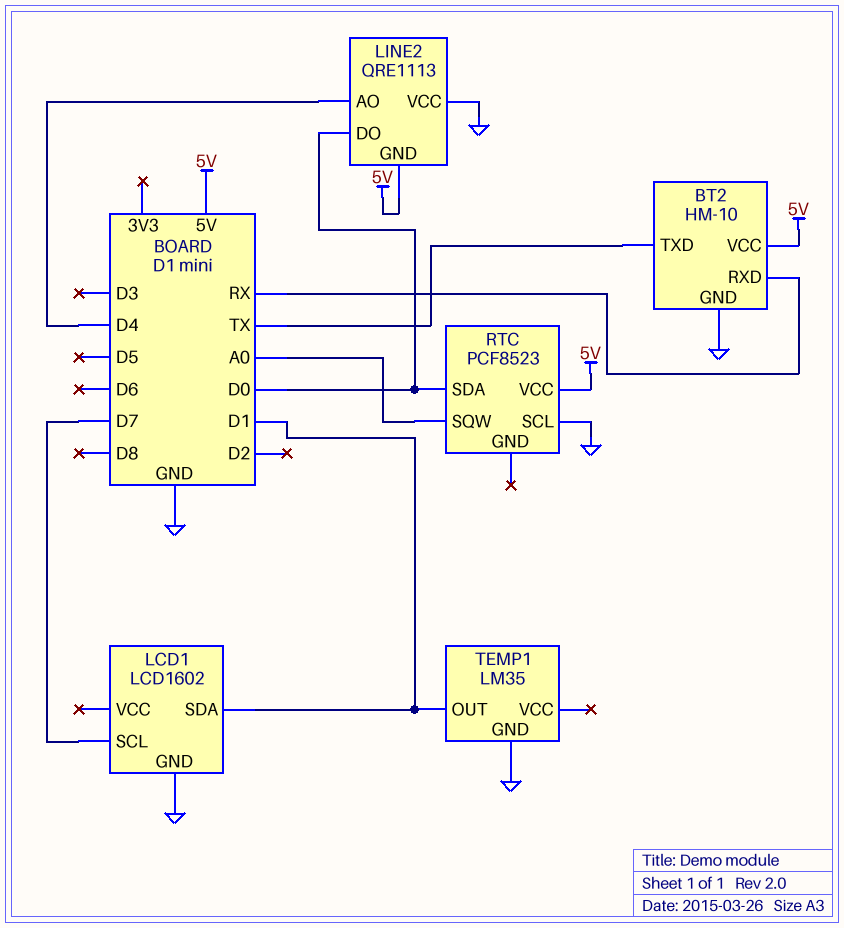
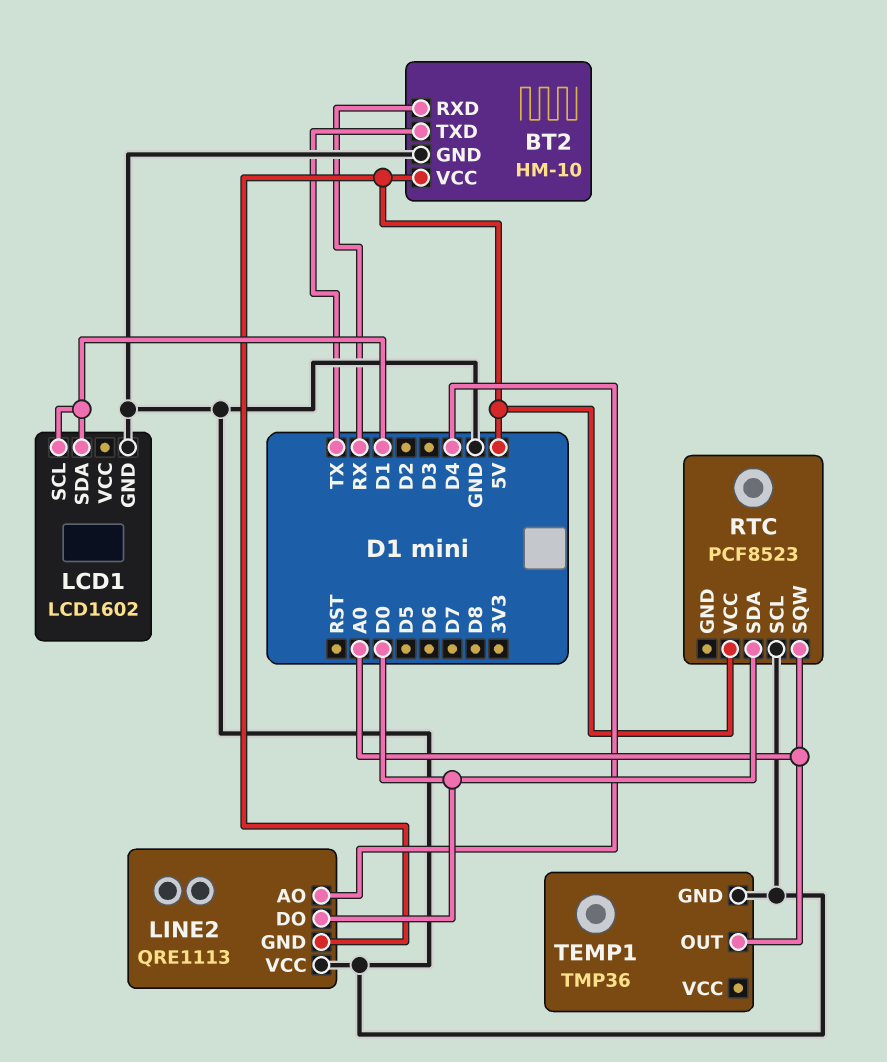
LCD1 pin SCL: D7 -> D1
TEMP1: LM35 -> TMP36
TEMP1 pin OUT: D1 -> A0

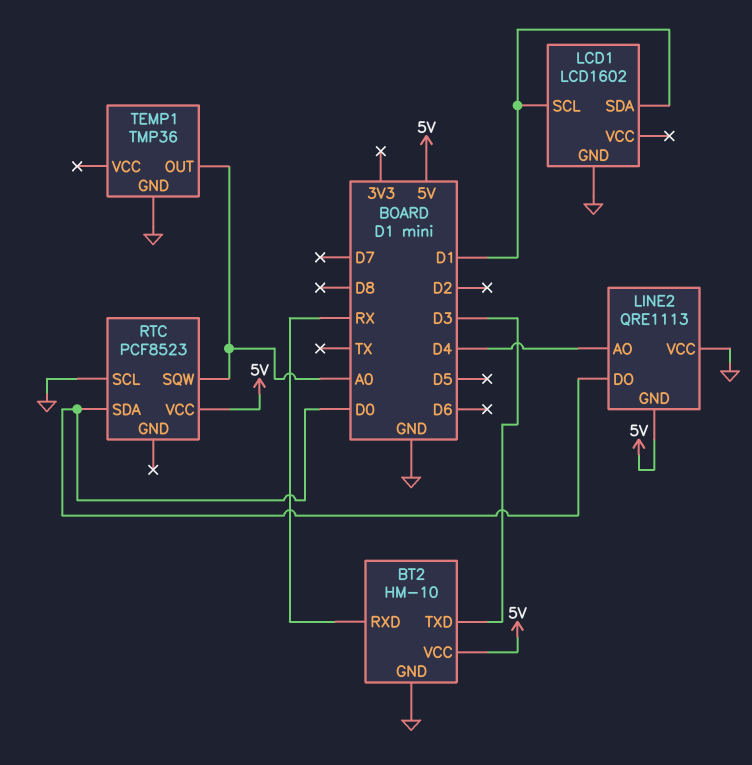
BT2 pin TXD: TX -> D3

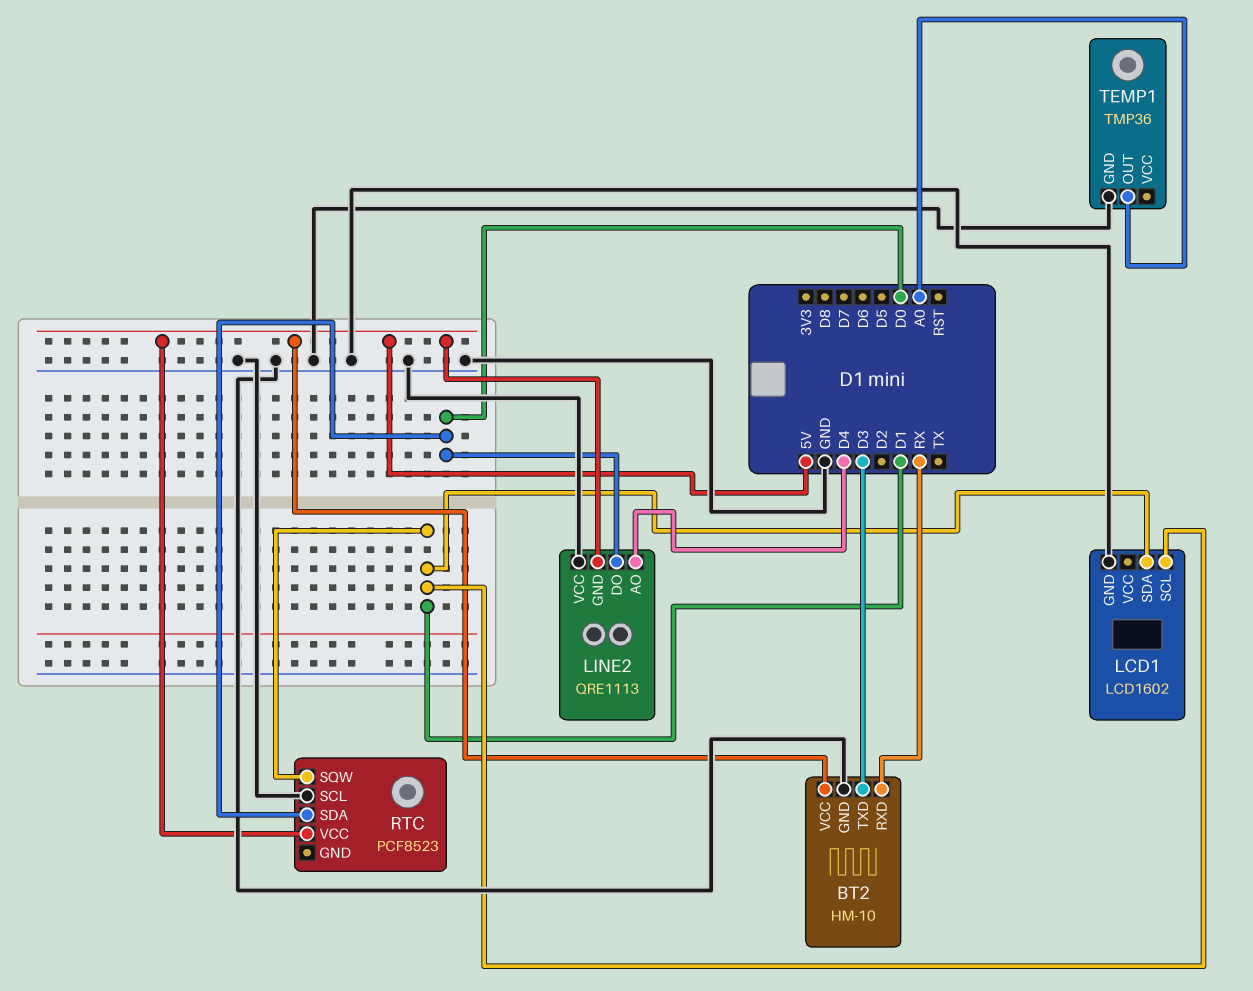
RTC pin SQW: A0 -> D1

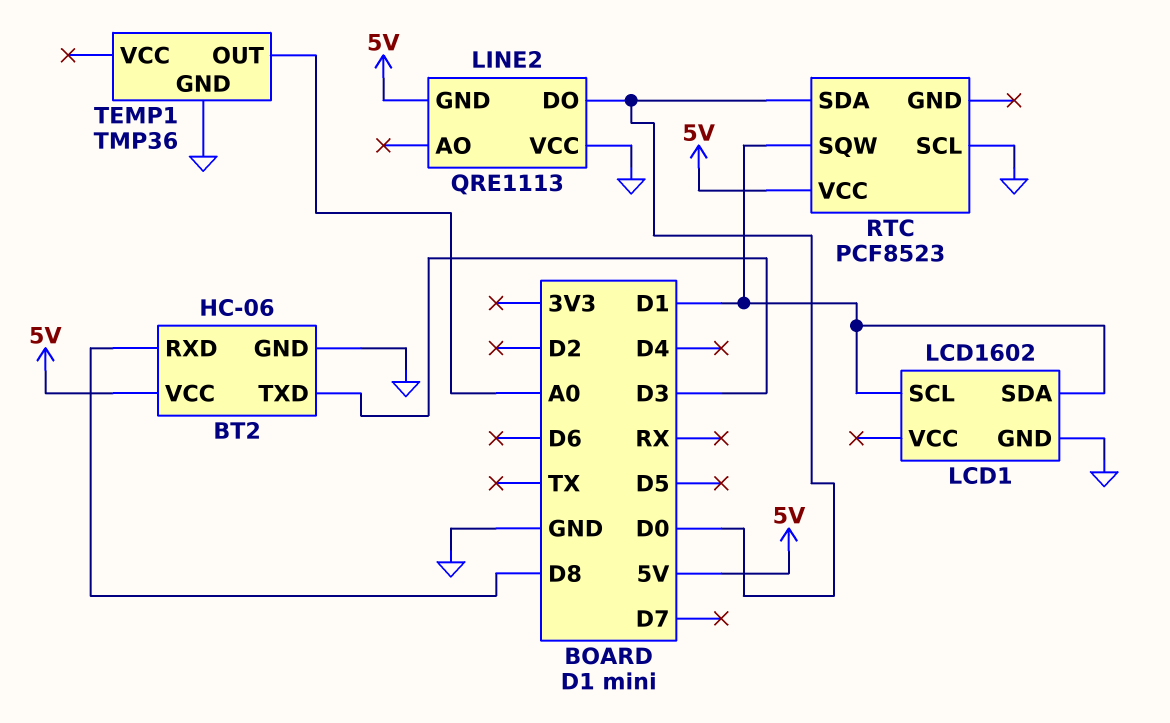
BT2: HM-10 -> HC-06
BT2 pin RXD: RX -> D8
LINE2 pin AO: D4 -> none

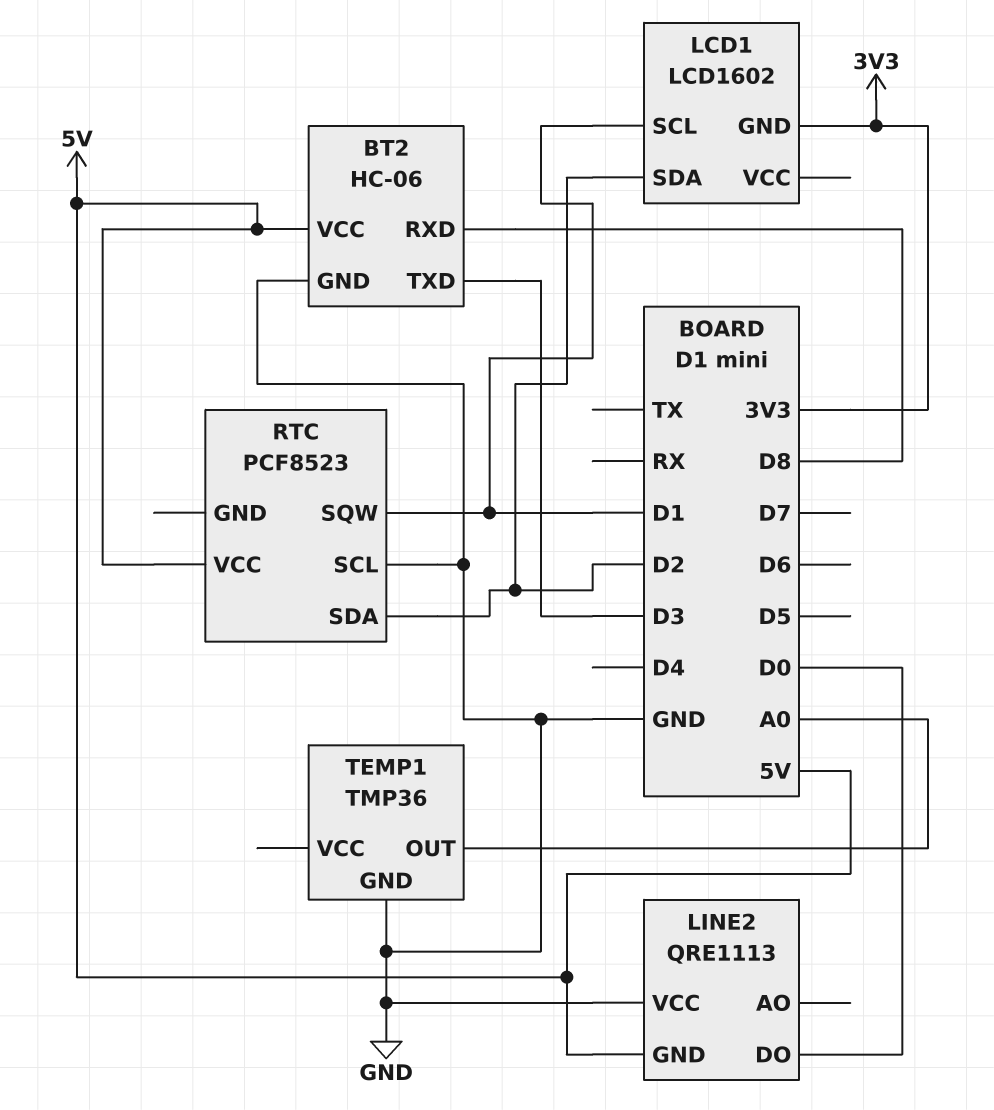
LCD1 pin GND: GND -> 3V3
LCD1 pin SDA: D1 -> D2
RTC pin SDA: D0 -> D2

